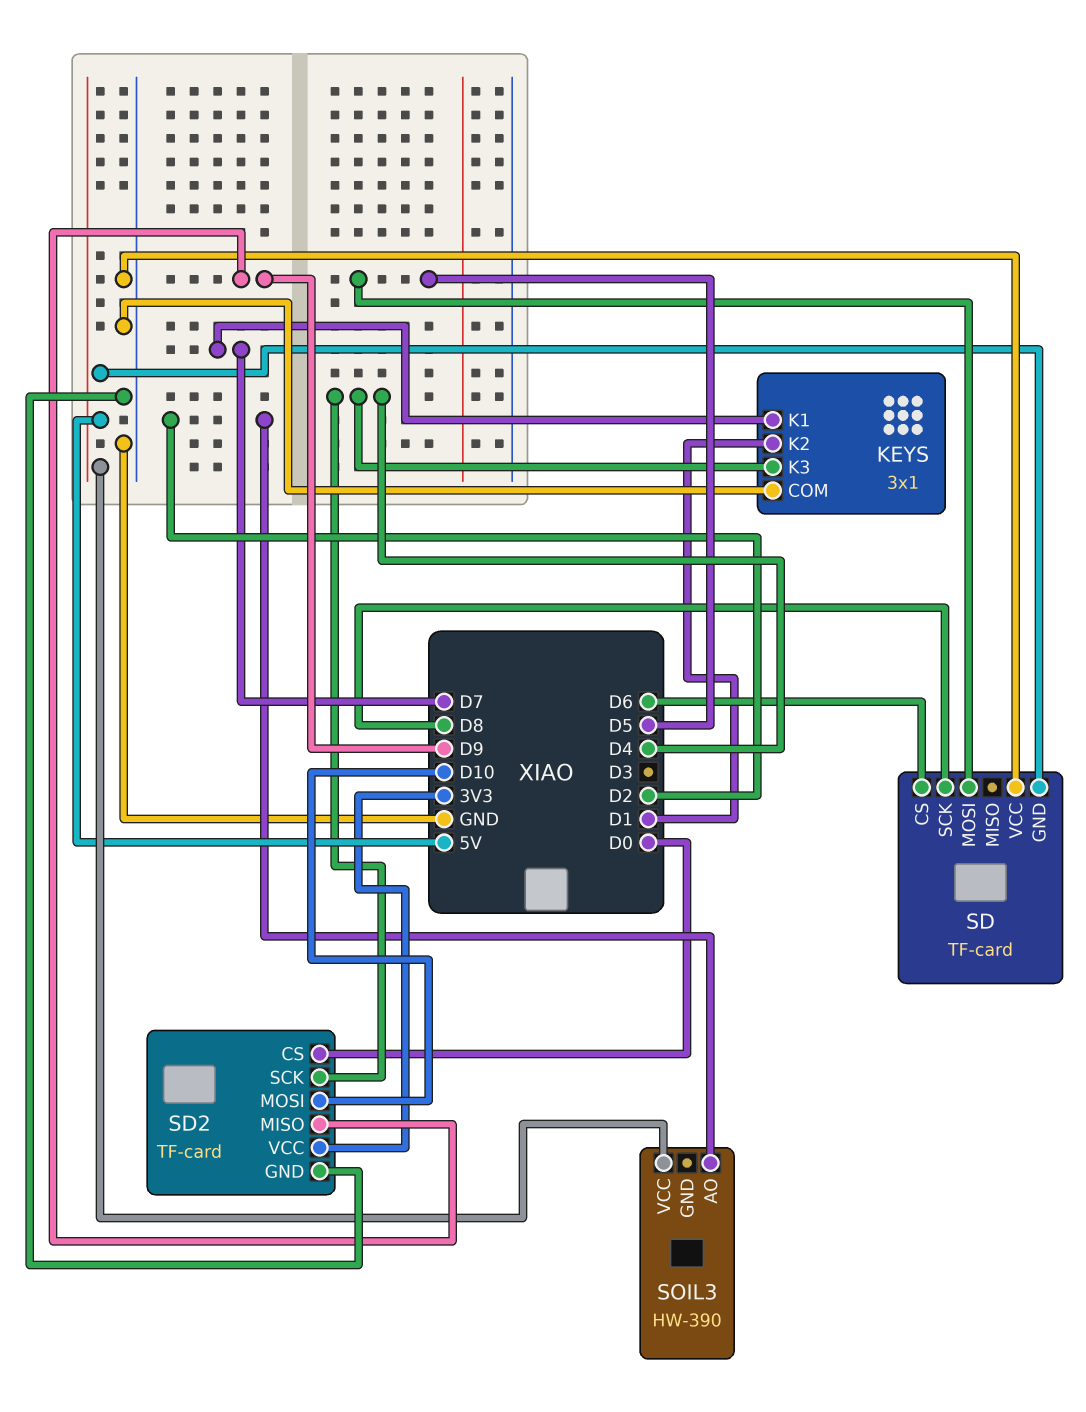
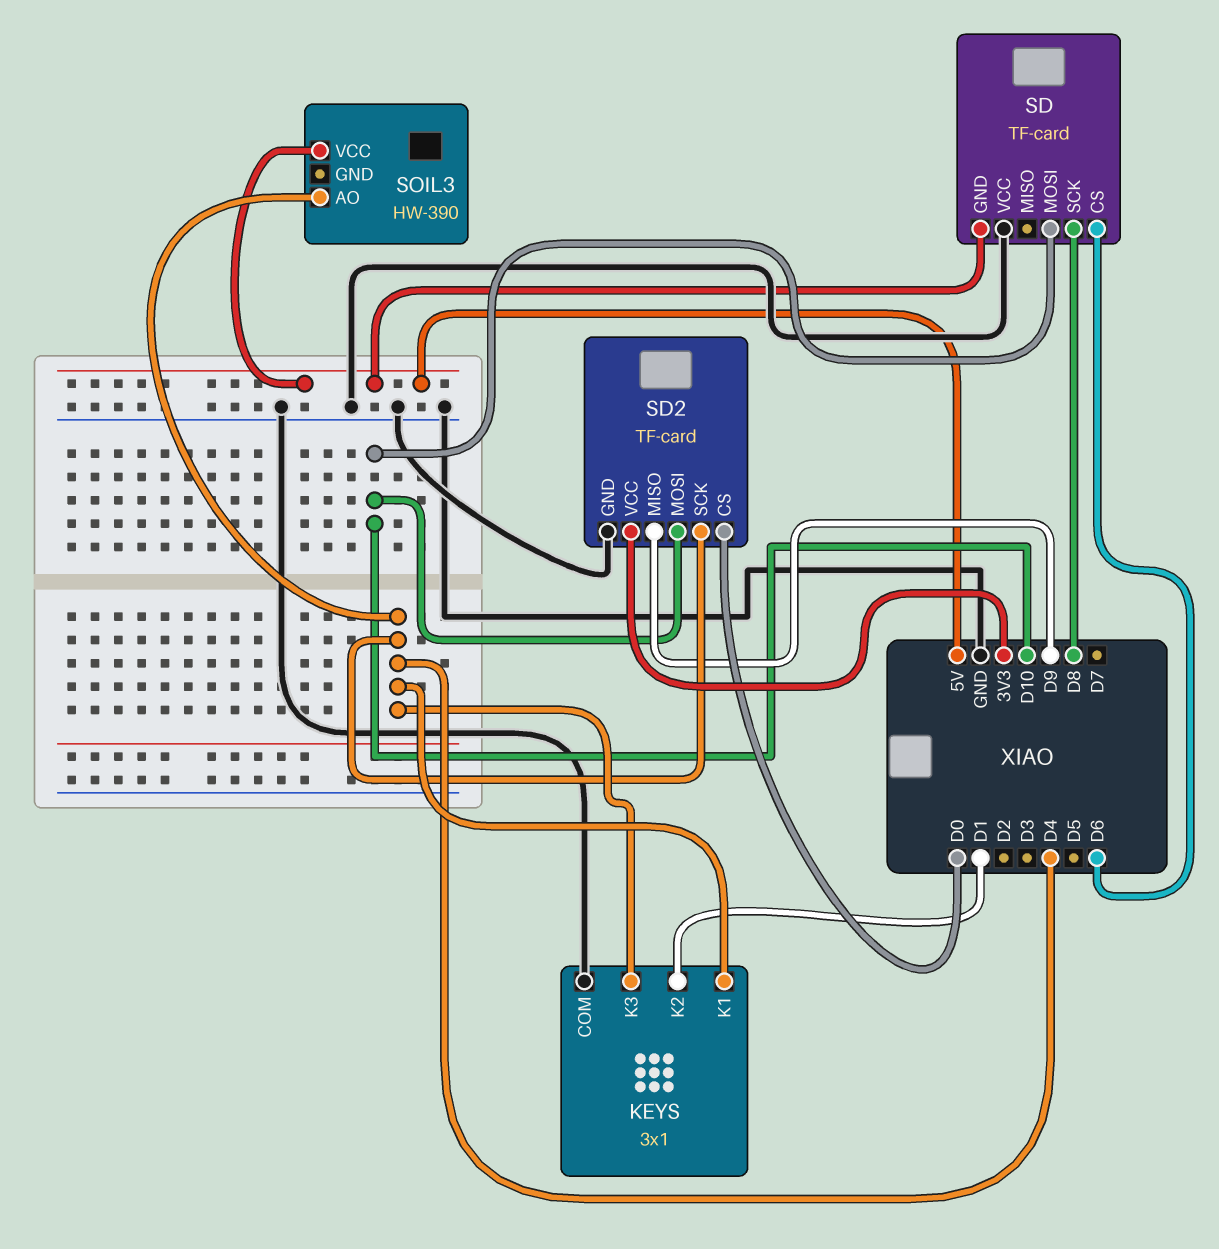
KEYS pin K1: D7 -> D4
SD pin MOSI: D5 -> D10
SOIL3 pin AO: D2 -> D4

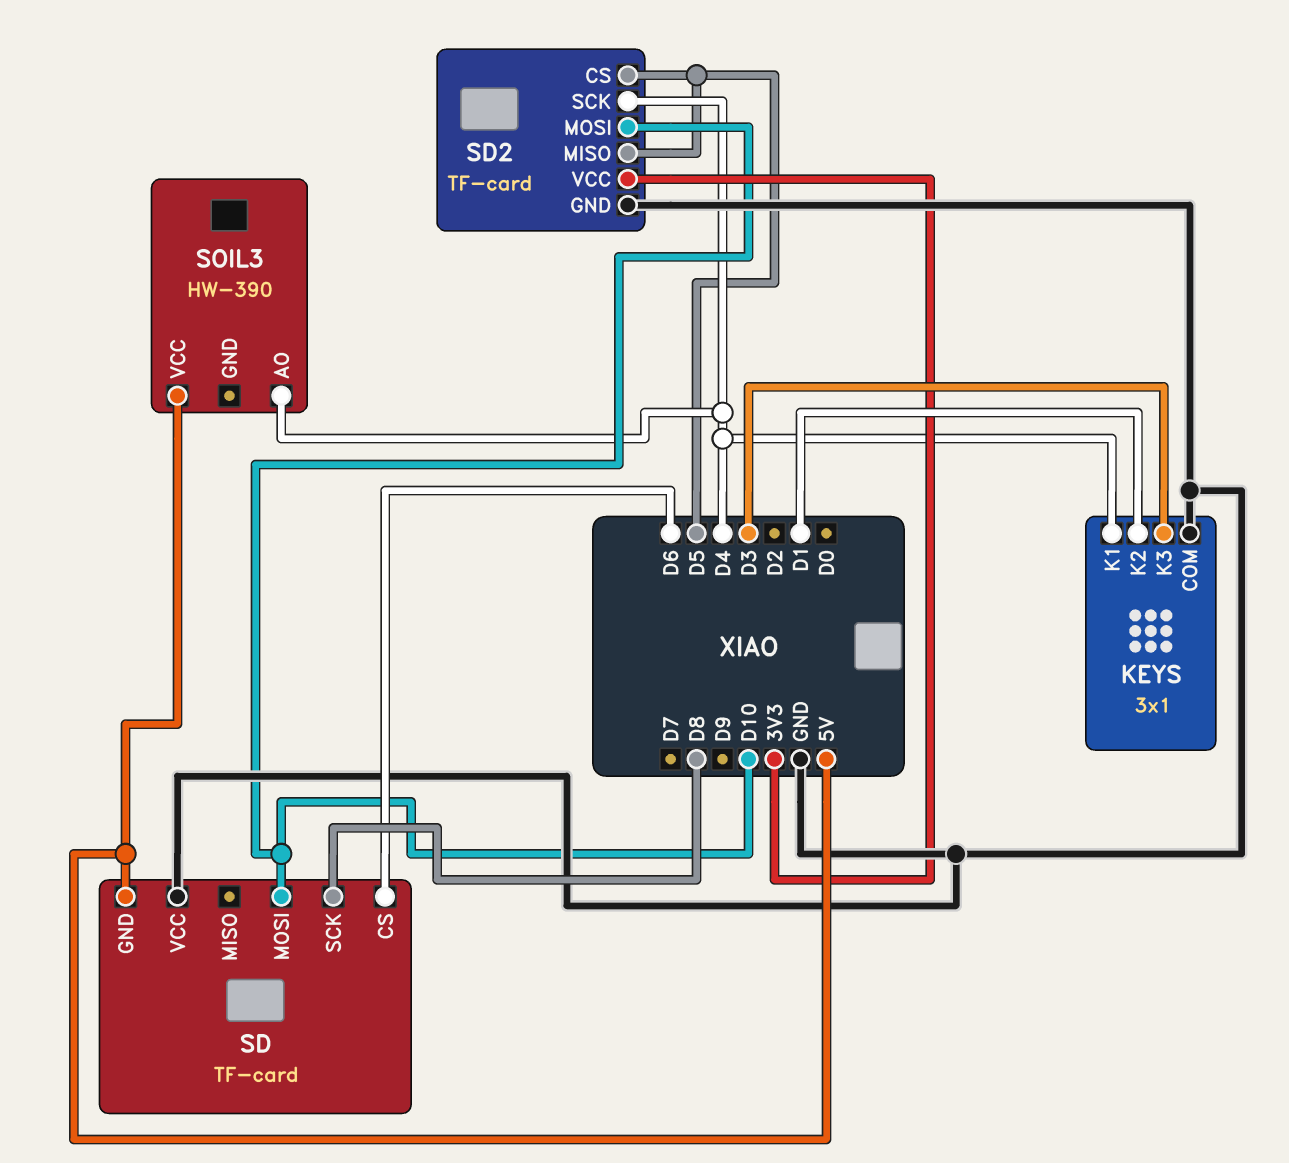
KEYS pin K3: D4 -> D3
SD2 pin CS: D0 -> D5
SD2 pin MISO: D9 -> D5

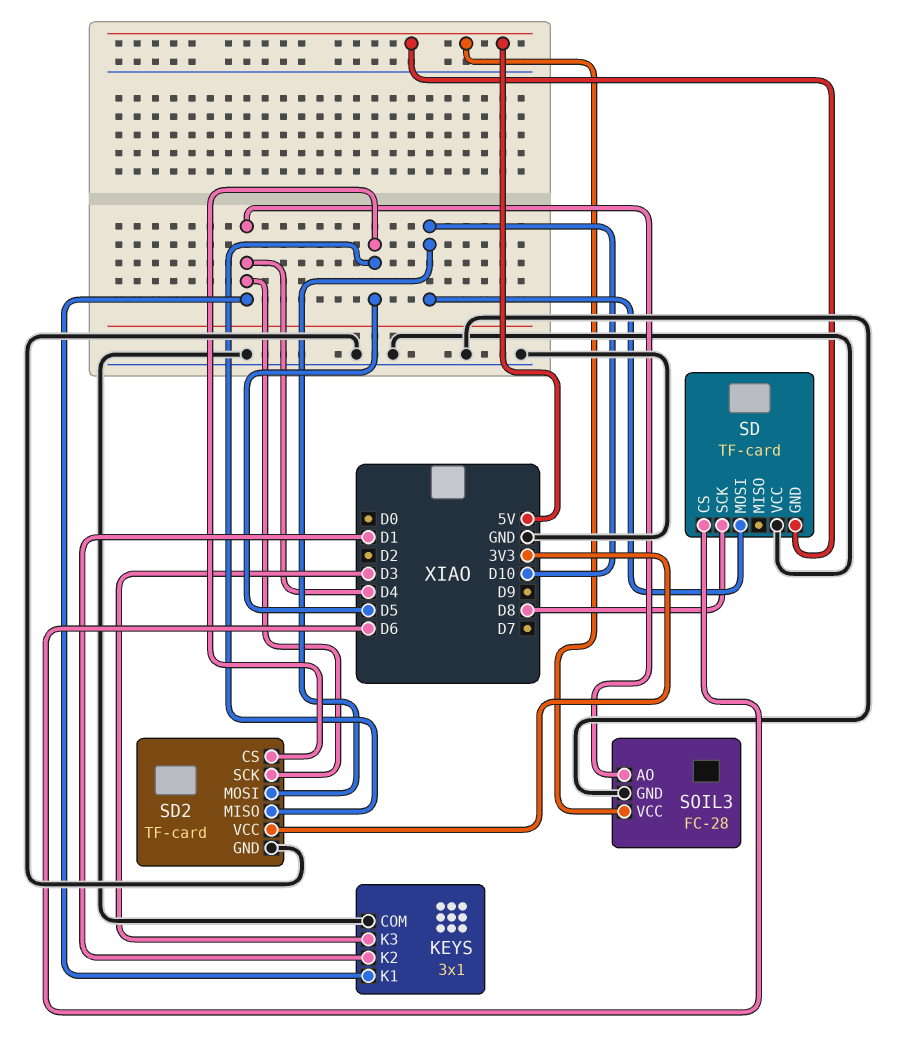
SOIL3: HW-390 -> FC-28
SOIL3 pin GND: none -> GND

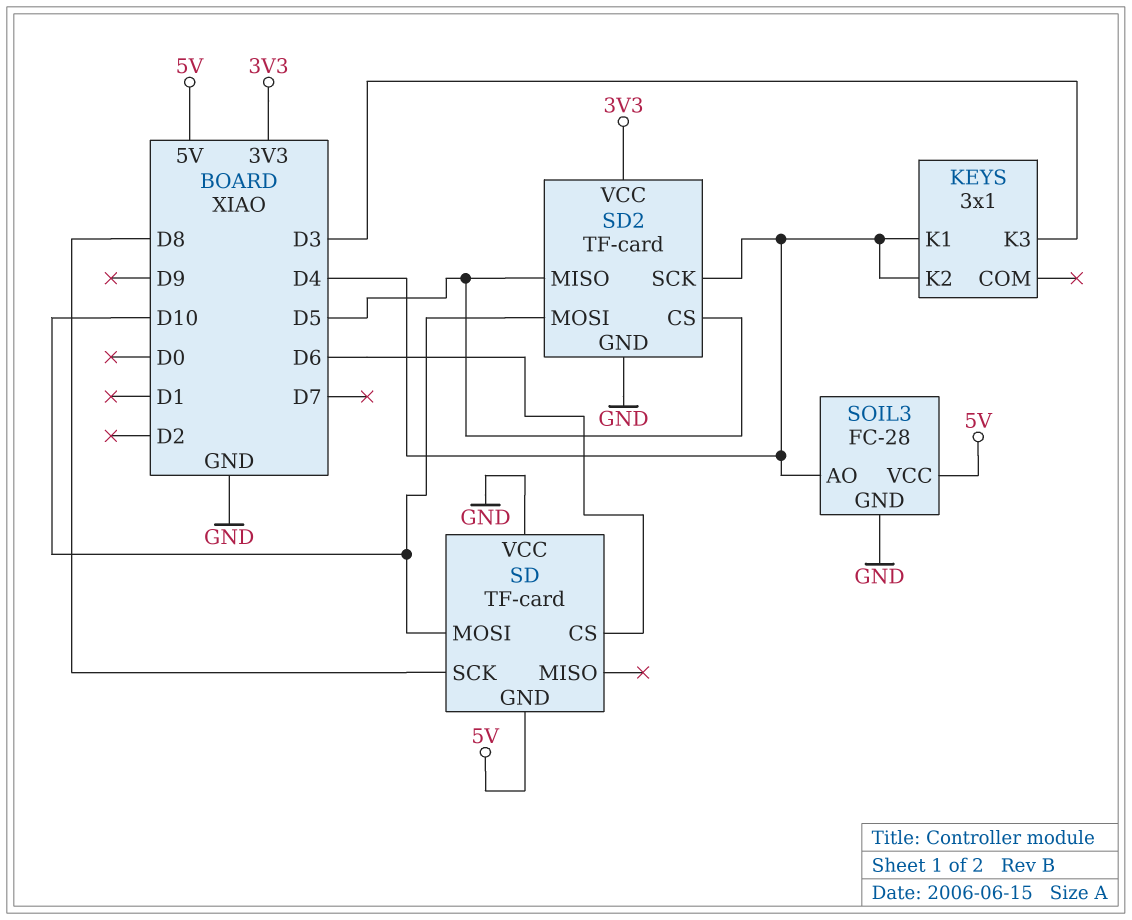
KEYS pin COM: GND -> none
KEYS pin K2: D1 -> D4

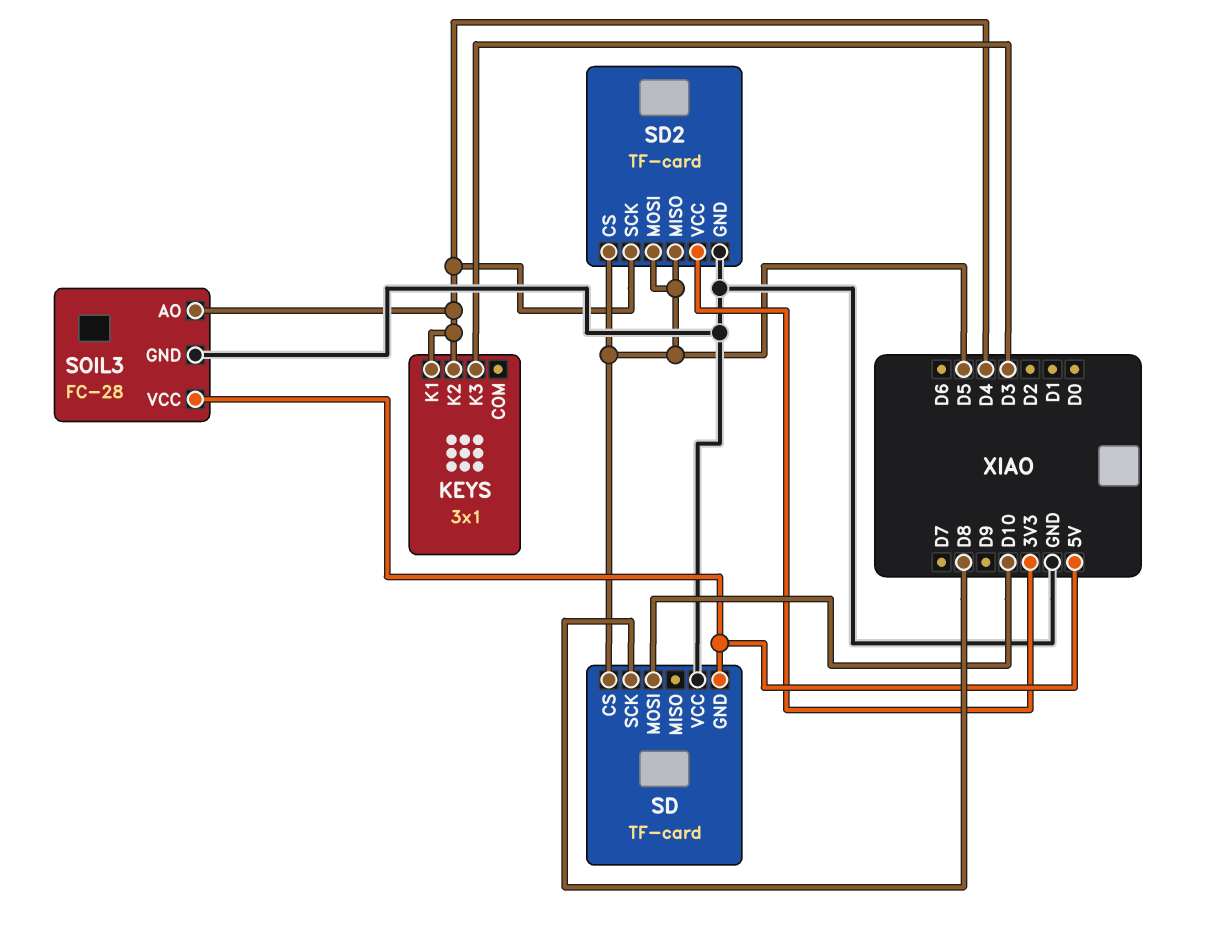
SD pin CS: D6 -> D5
SD2 pin MOSI: D10 -> D5

